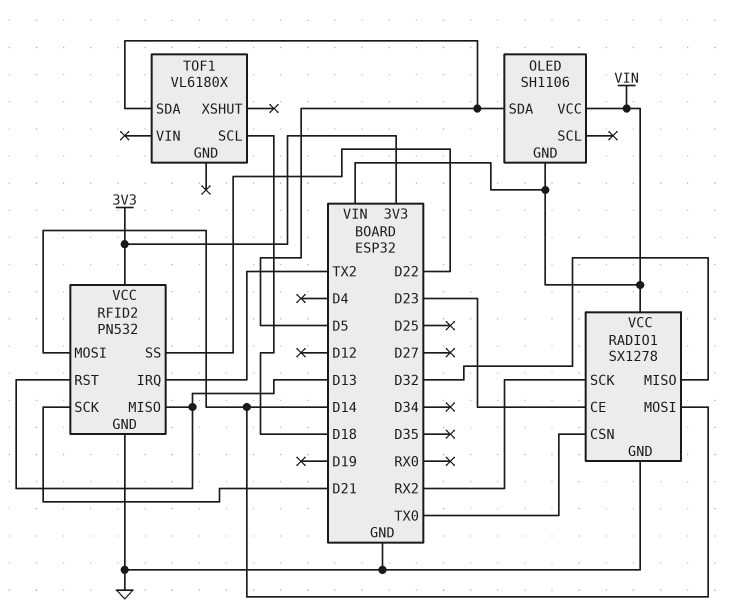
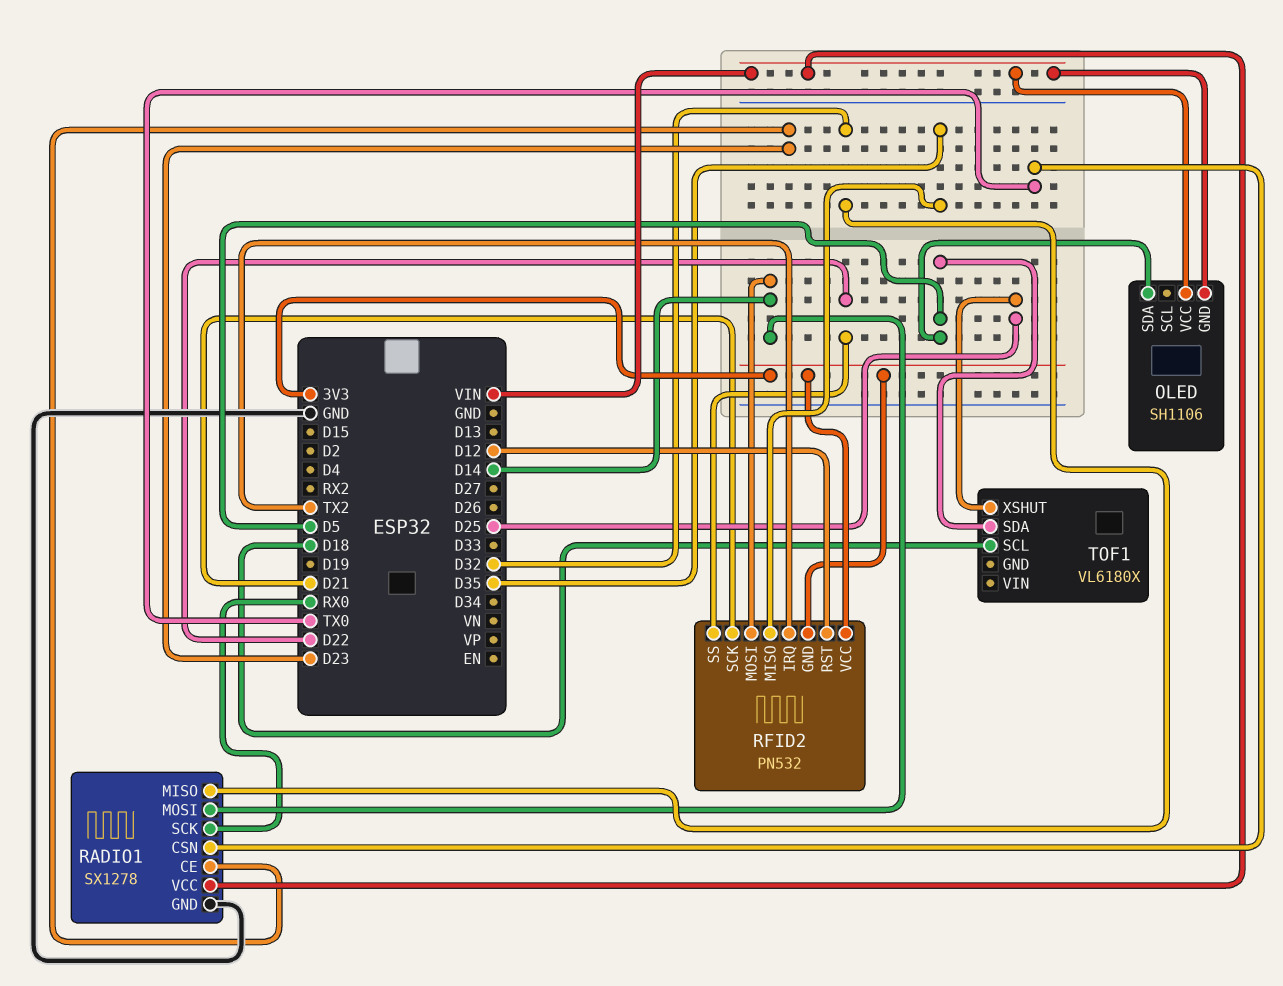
RADIO1 pin SCK: RX2 -> RX0
RFID2 pin GND: GND -> 3V3
RFID2 pin MISO: D13 -> D35
RFID2 pin RST: D13 -> D12
TOF1 pin XSHUT: none -> D25

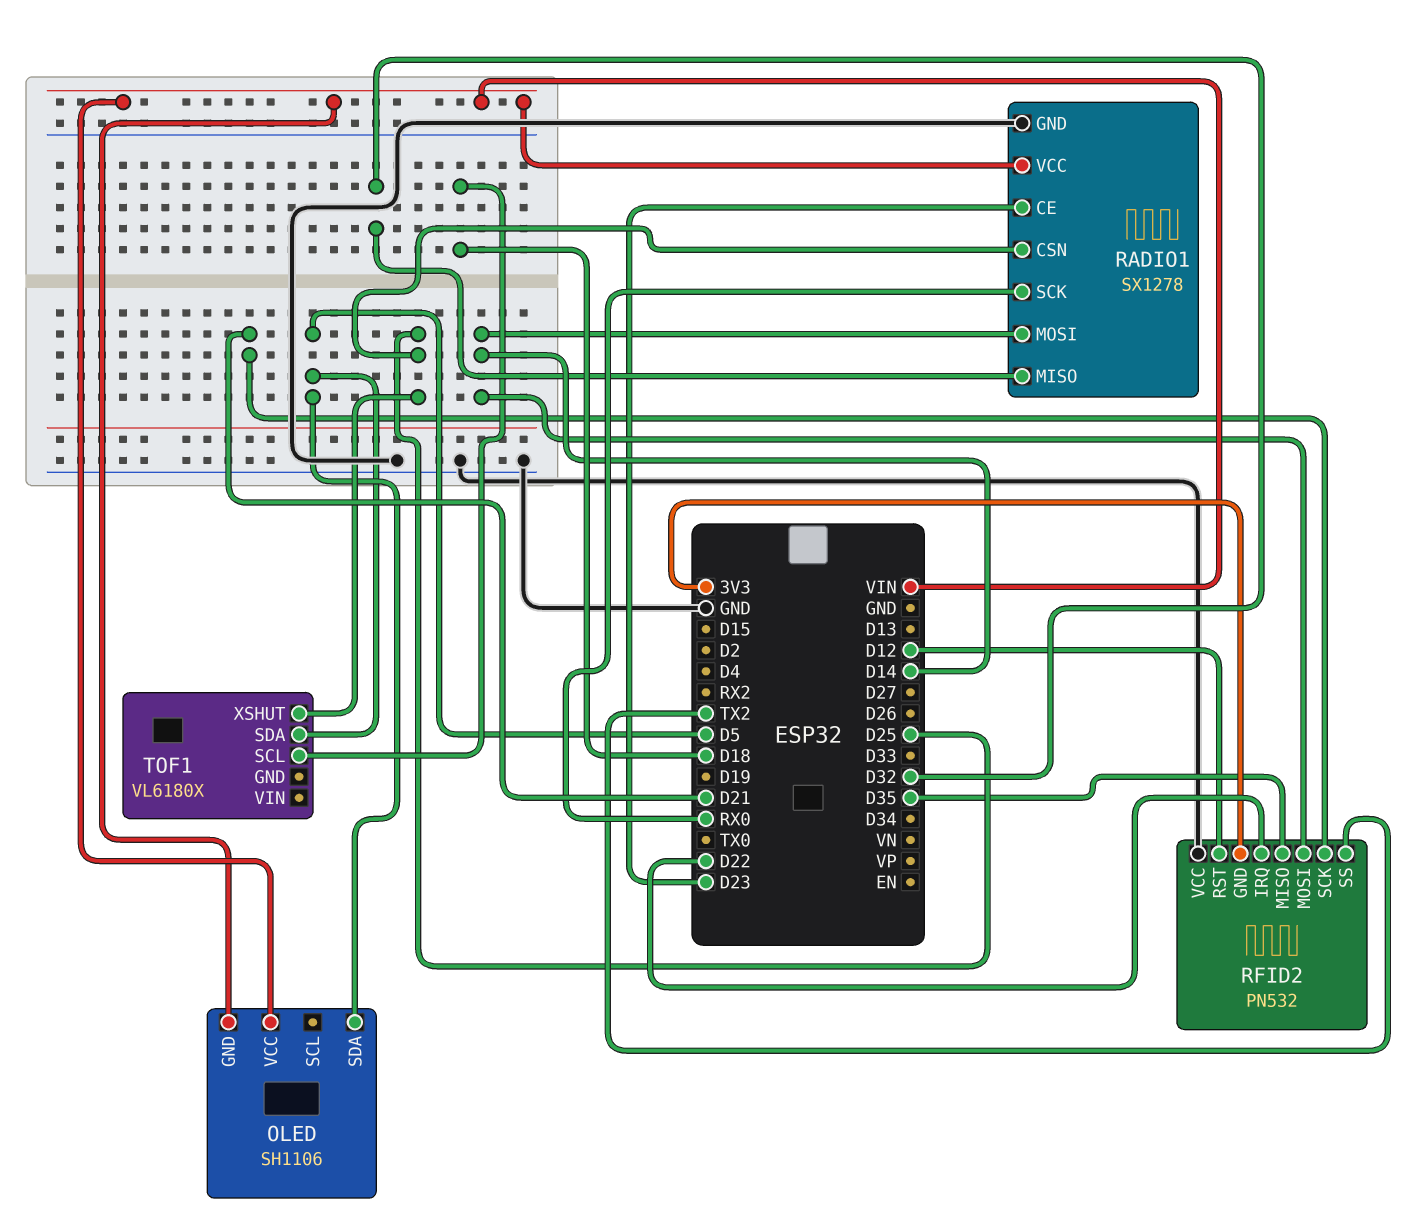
RADIO1 pin CSN: TX0 -> D25
RFID2 pin IRQ: TX2 -> D22
RFID2 pin SS: D22 -> TX2
RFID2 pin VCC: 3V3 -> GND

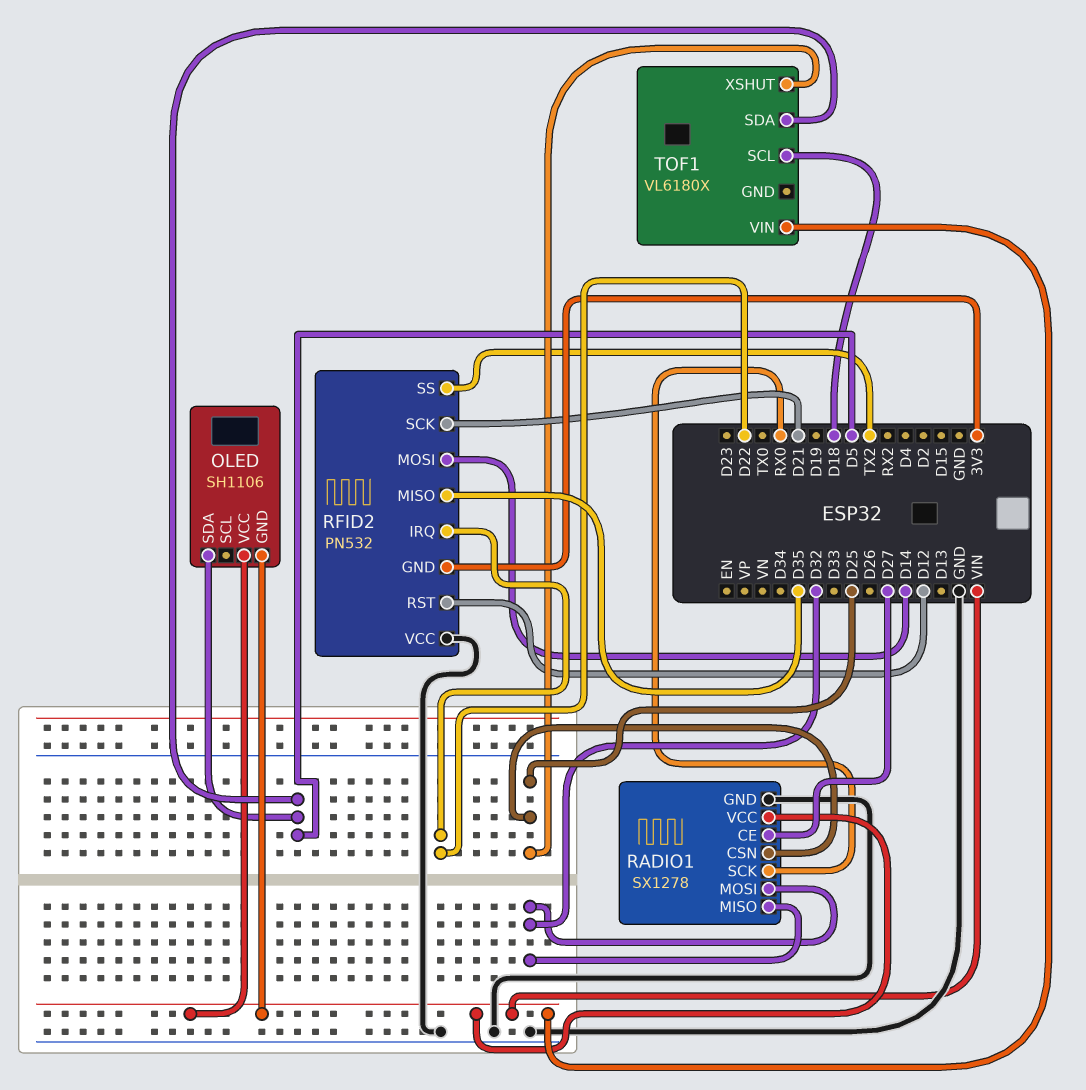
RADIO1 pin CE: D23 -> D27
RADIO1 pin MOSI: D14 -> D32
TOF1 pin VIN: none -> VIN

